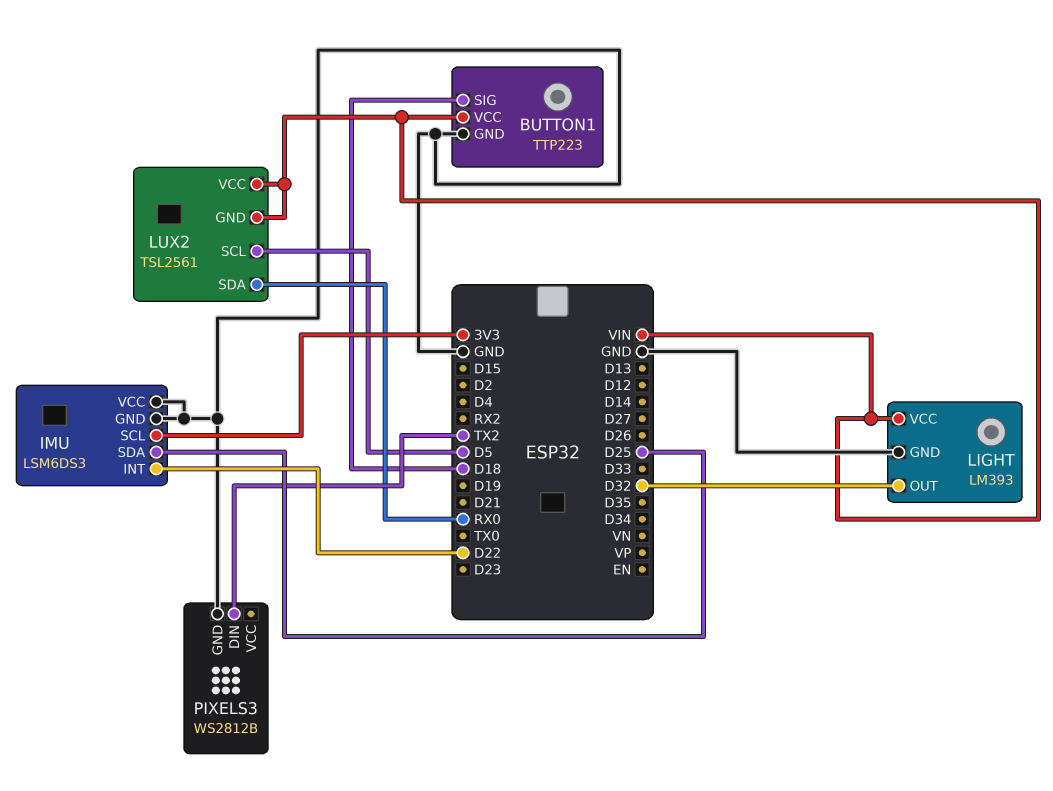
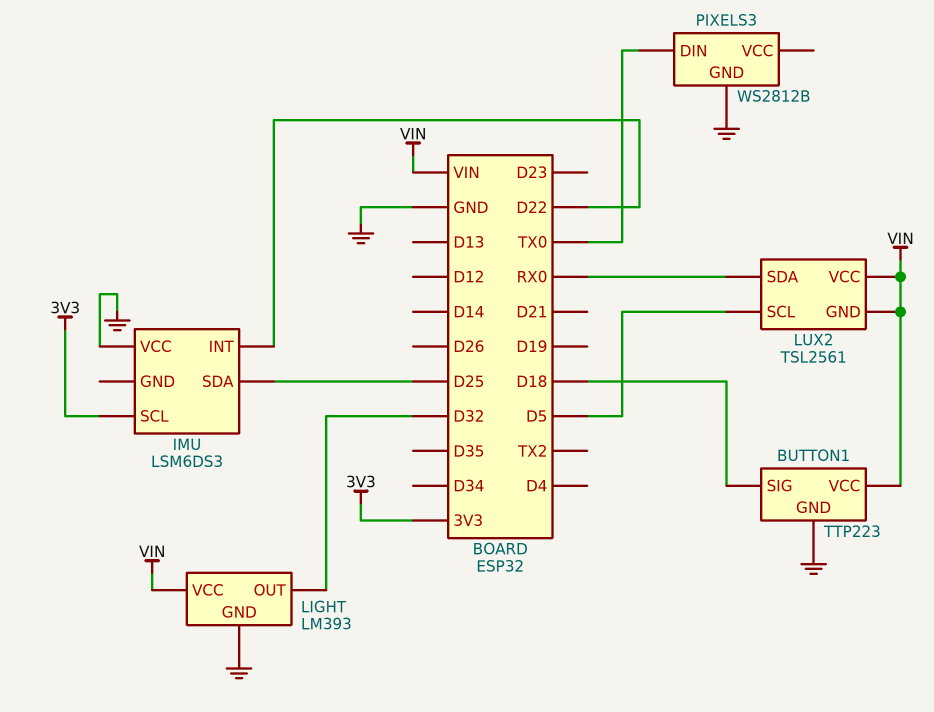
IMU pin GND: GND -> none
PIXELS3 pin DIN: TX2 -> TX0

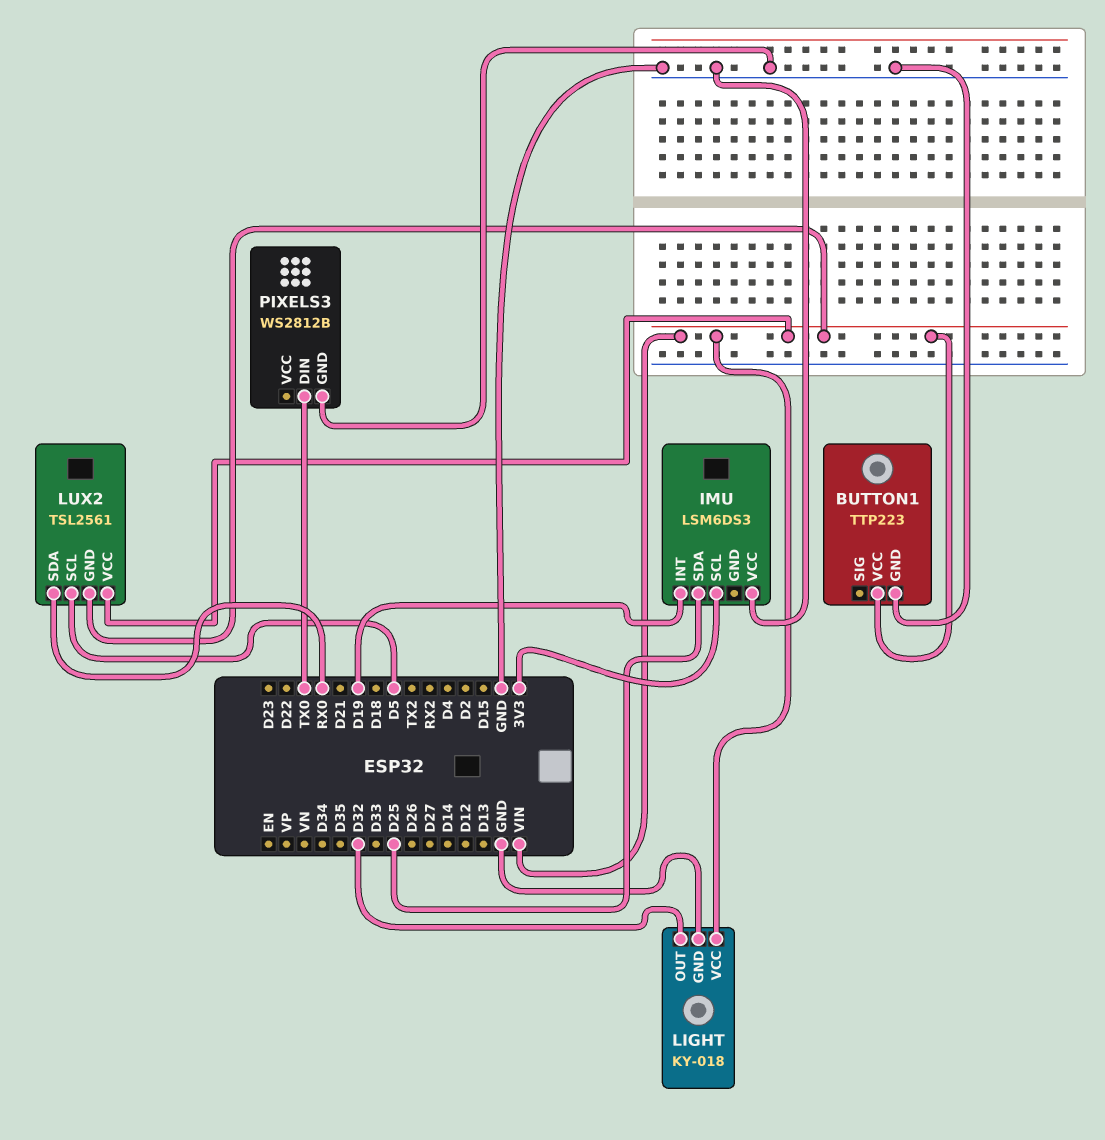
BUTTON1 pin SIG: D18 -> none
IMU pin INT: D22 -> D19
LIGHT: LM393 -> KY-018

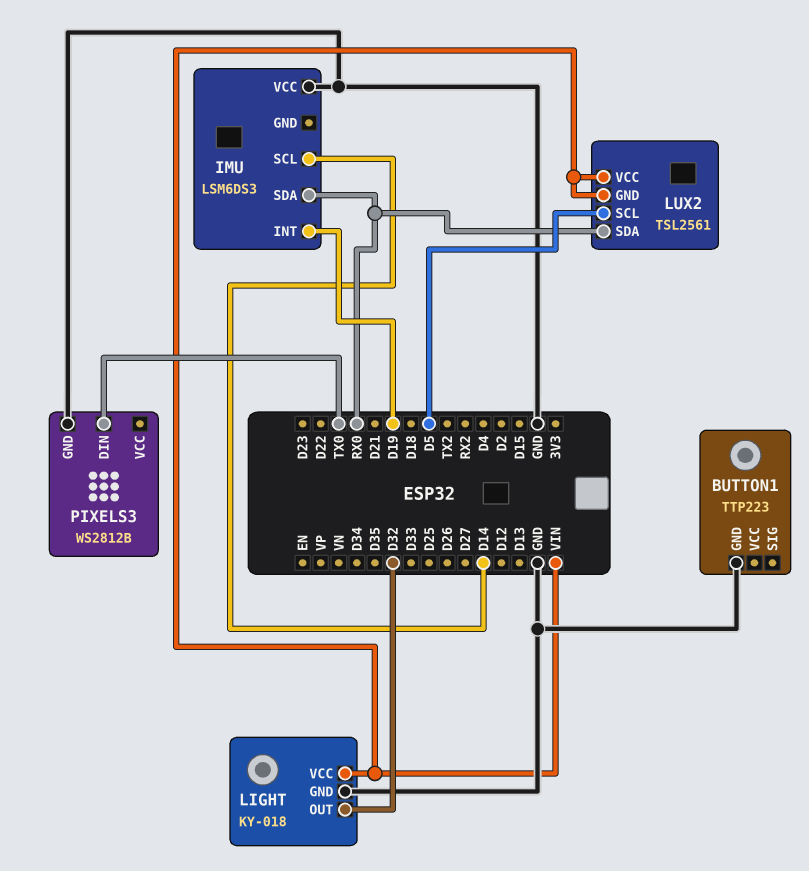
BUTTON1 pin VCC: VIN -> none
IMU pin SCL: 3V3 -> D14
IMU pin SDA: D25 -> RX0

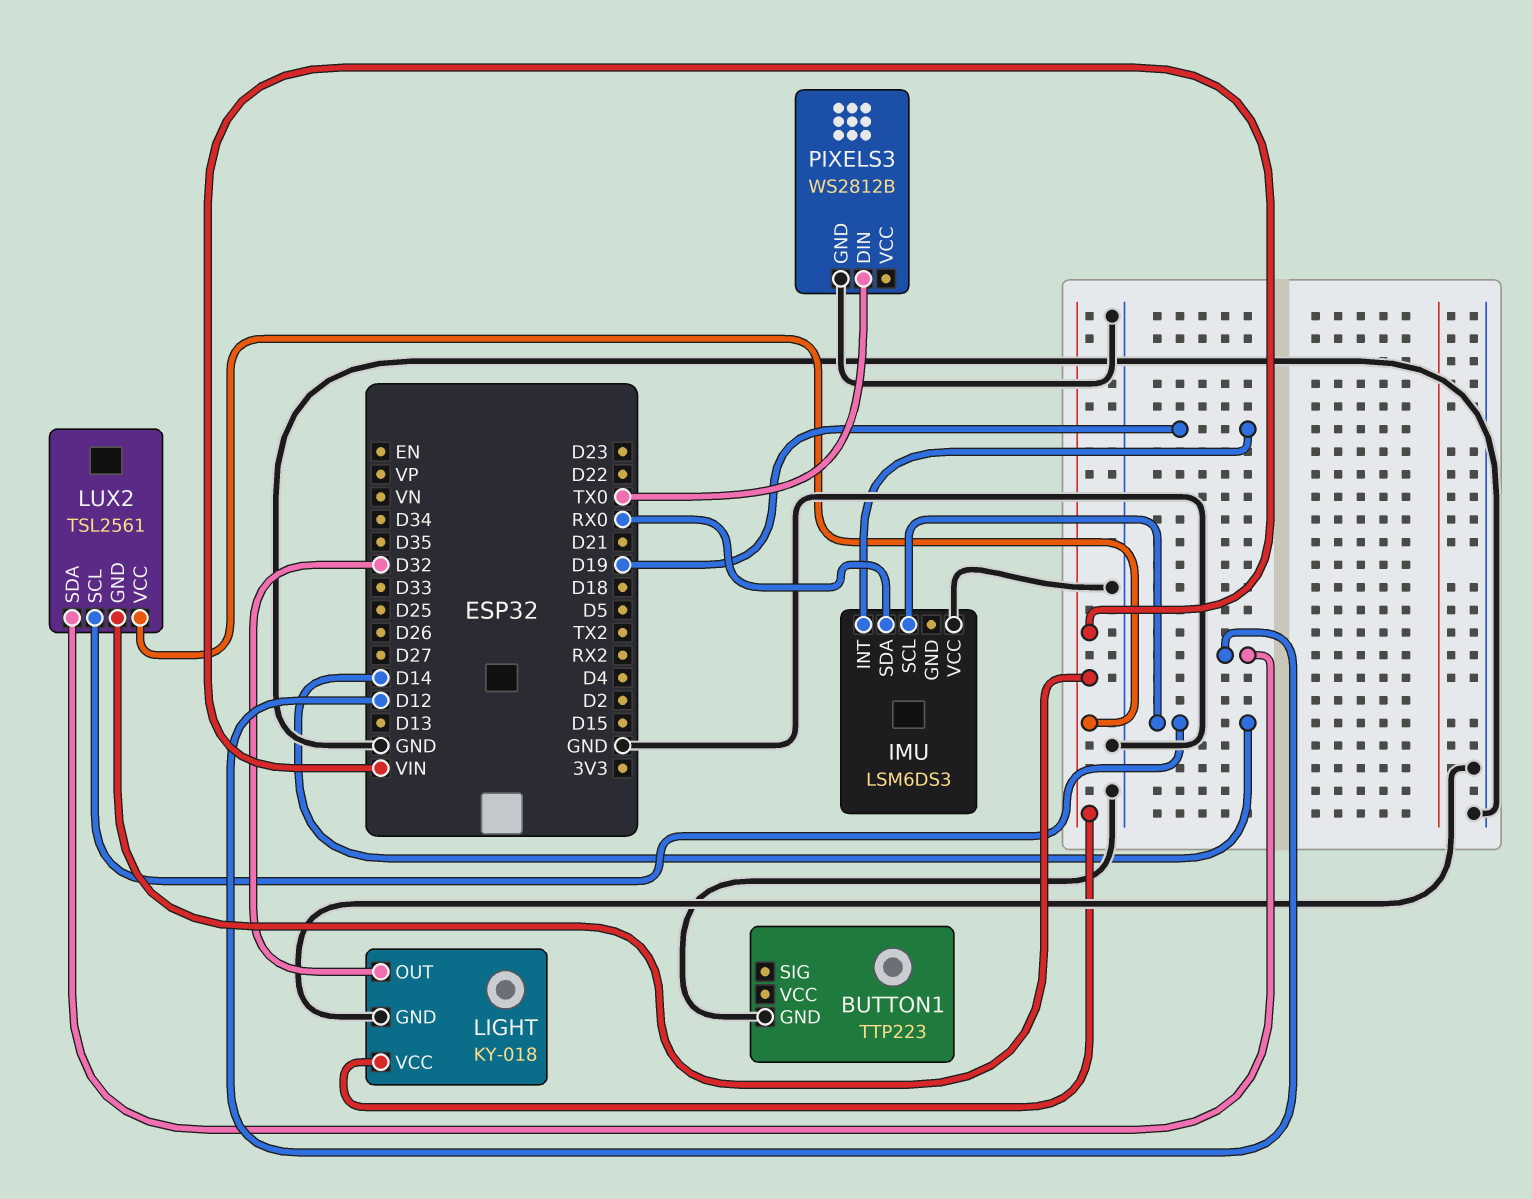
LUX2 pin SCL: D5 -> D14
LUX2 pin SDA: RX0 -> D12

